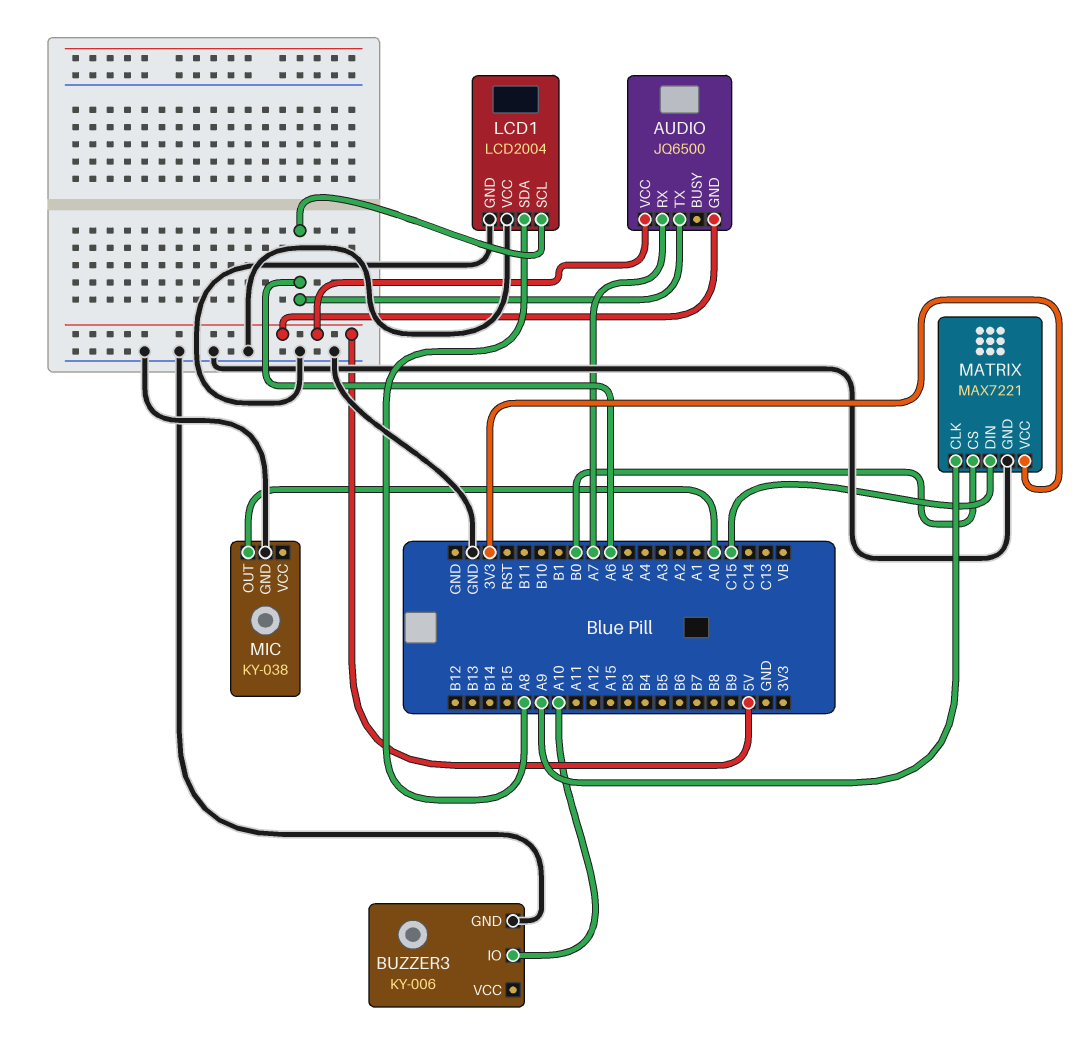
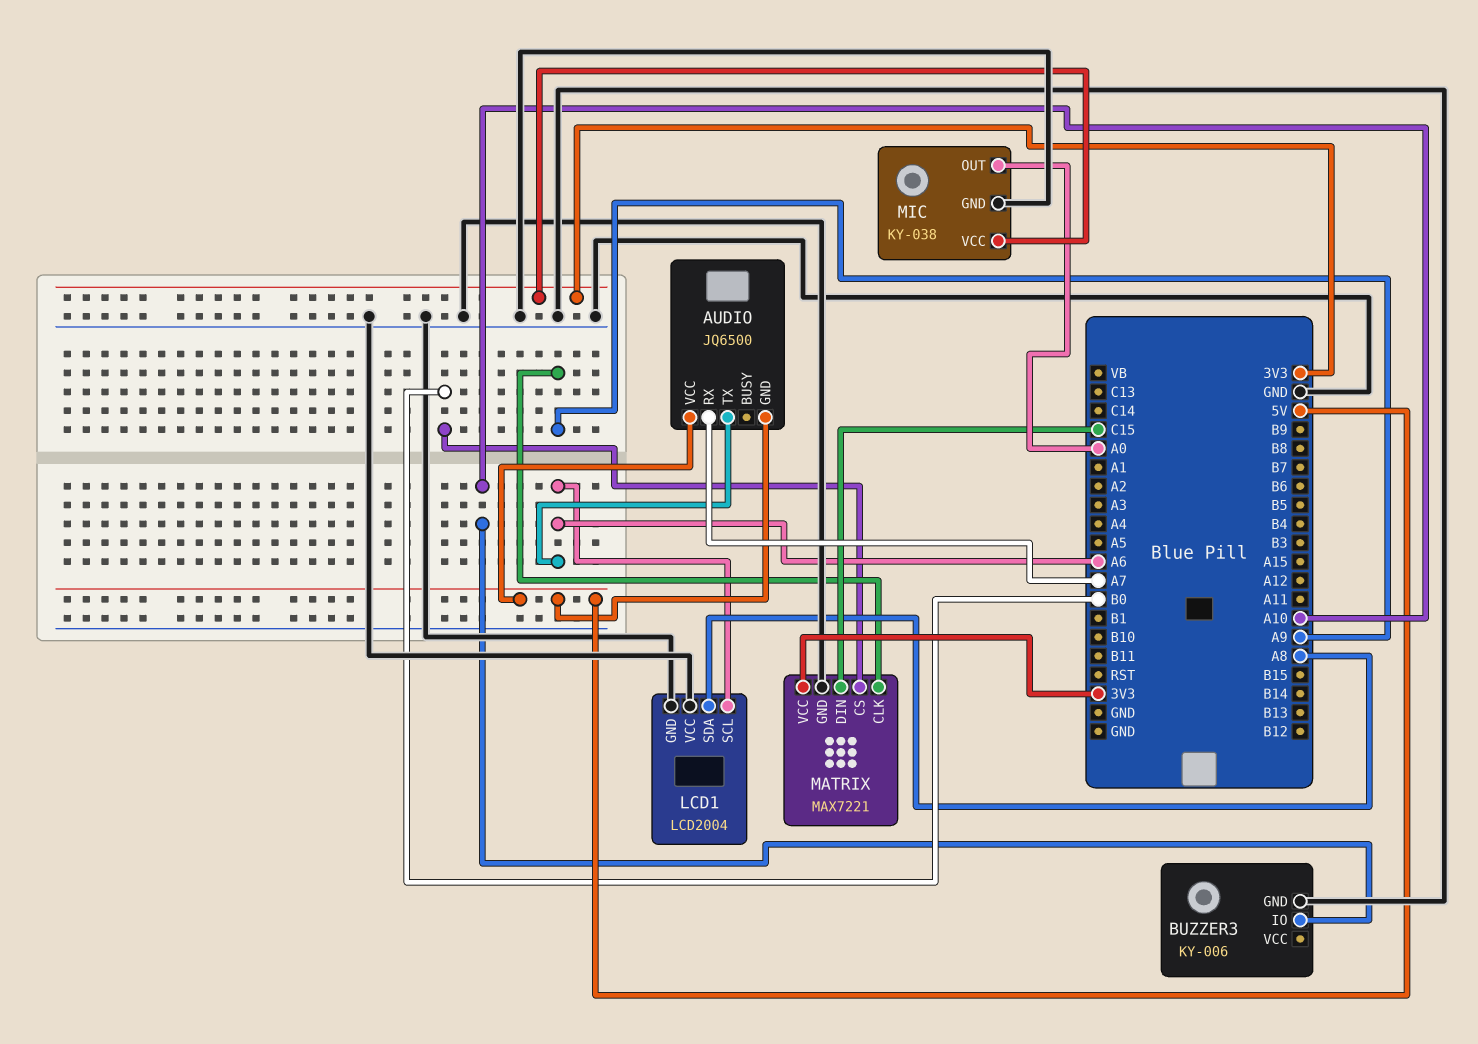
MIC pin VCC: none -> 3V3

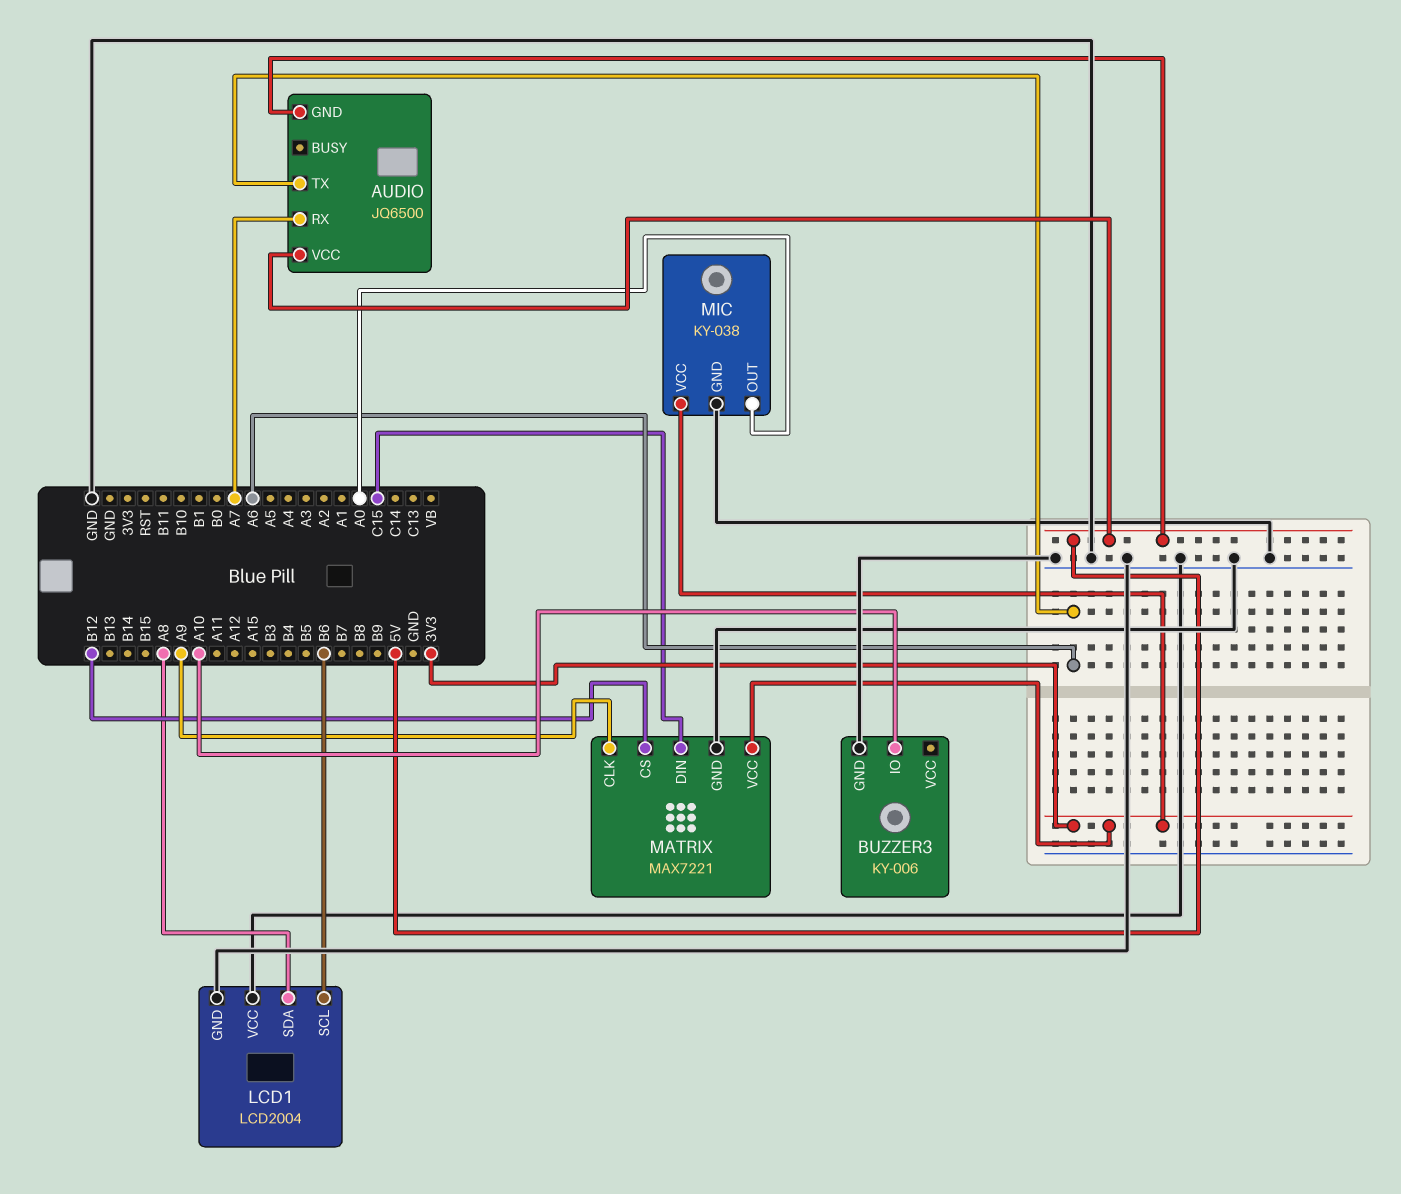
LCD1 pin SCL: A6 -> B6
MATRIX pin CS: B0 -> B12

